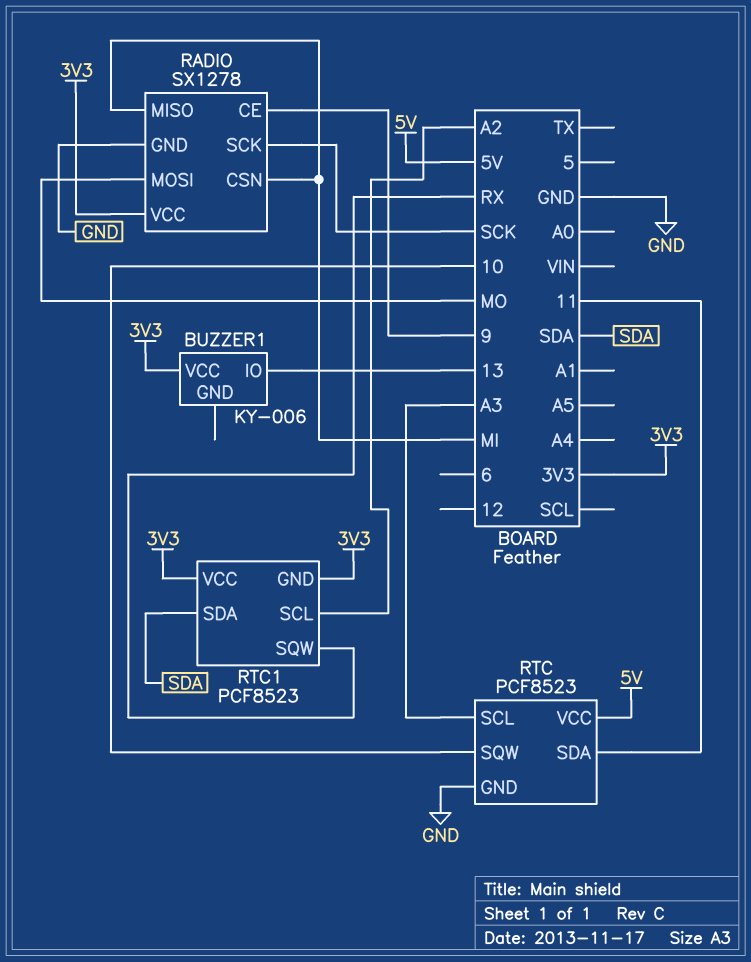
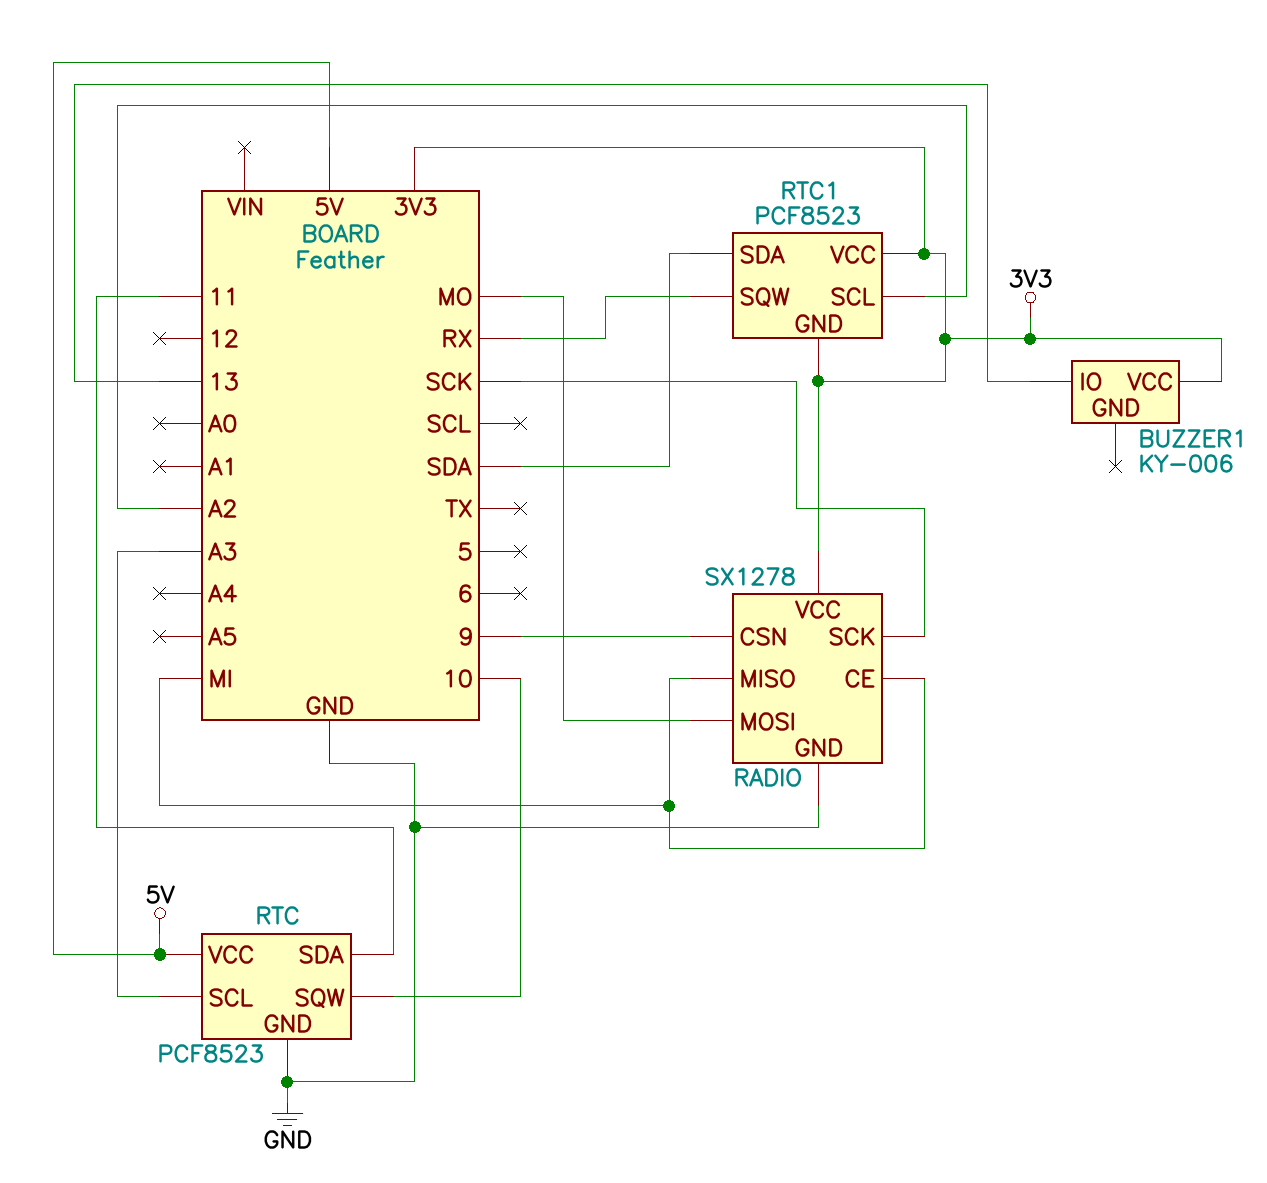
RADIO pin CE: 9 -> MI
RADIO pin CSN: MI -> 9

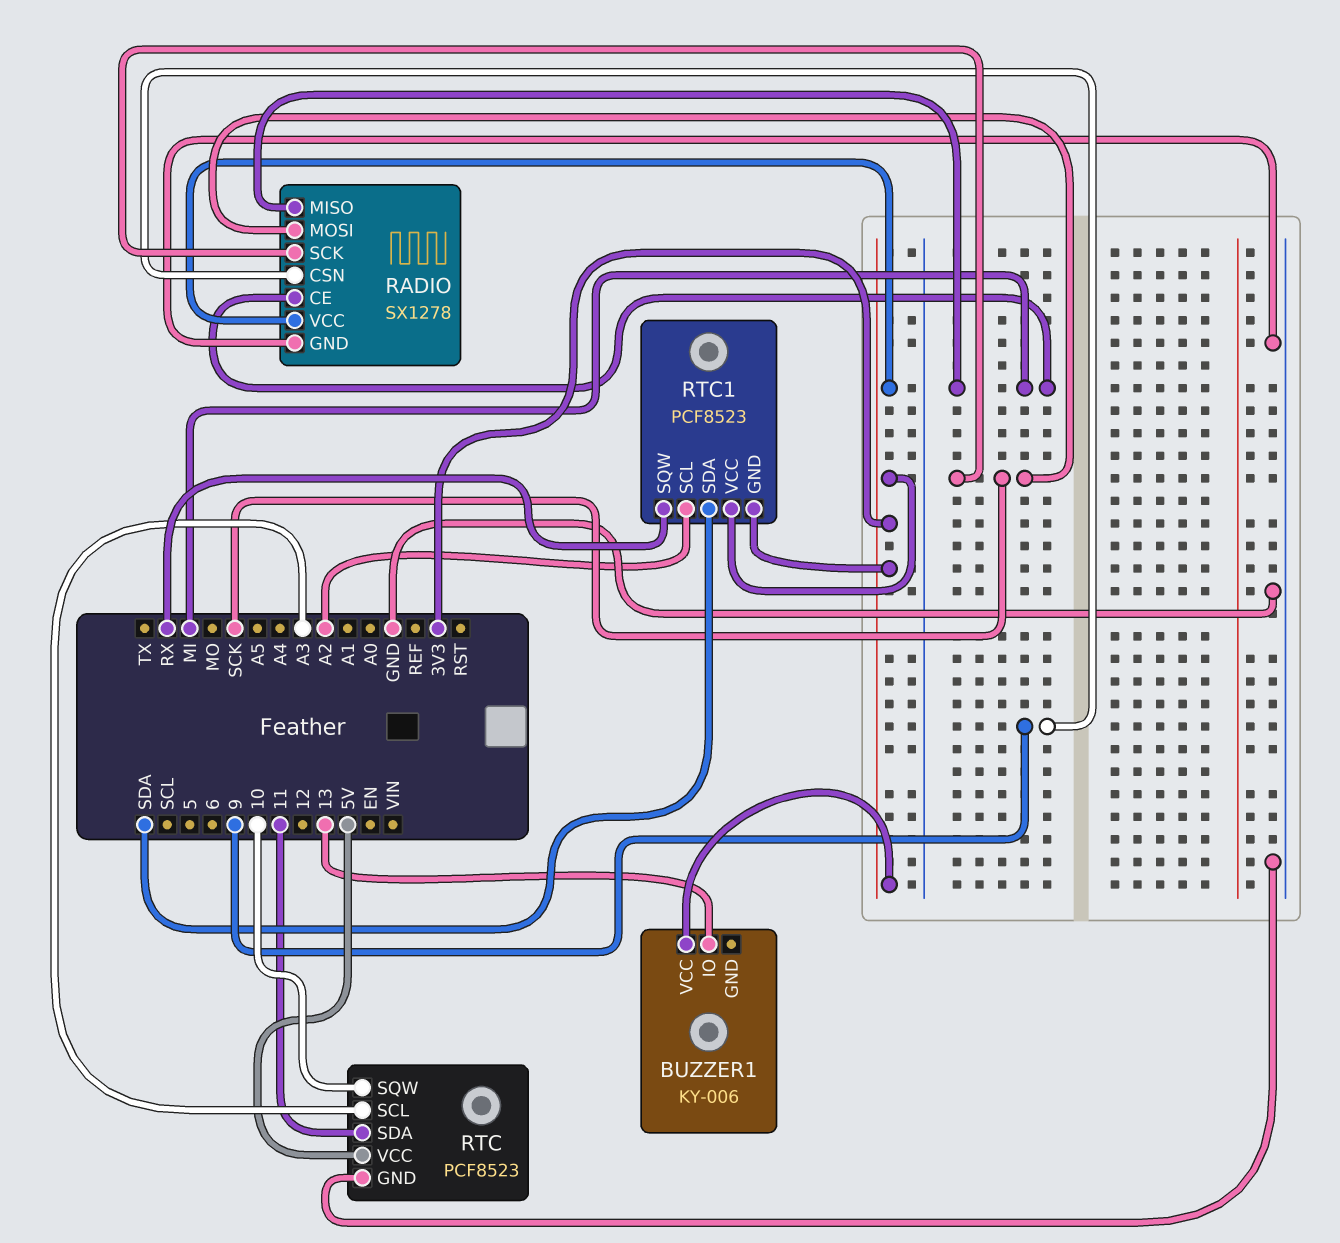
RADIO pin MOSI: MO -> SCK

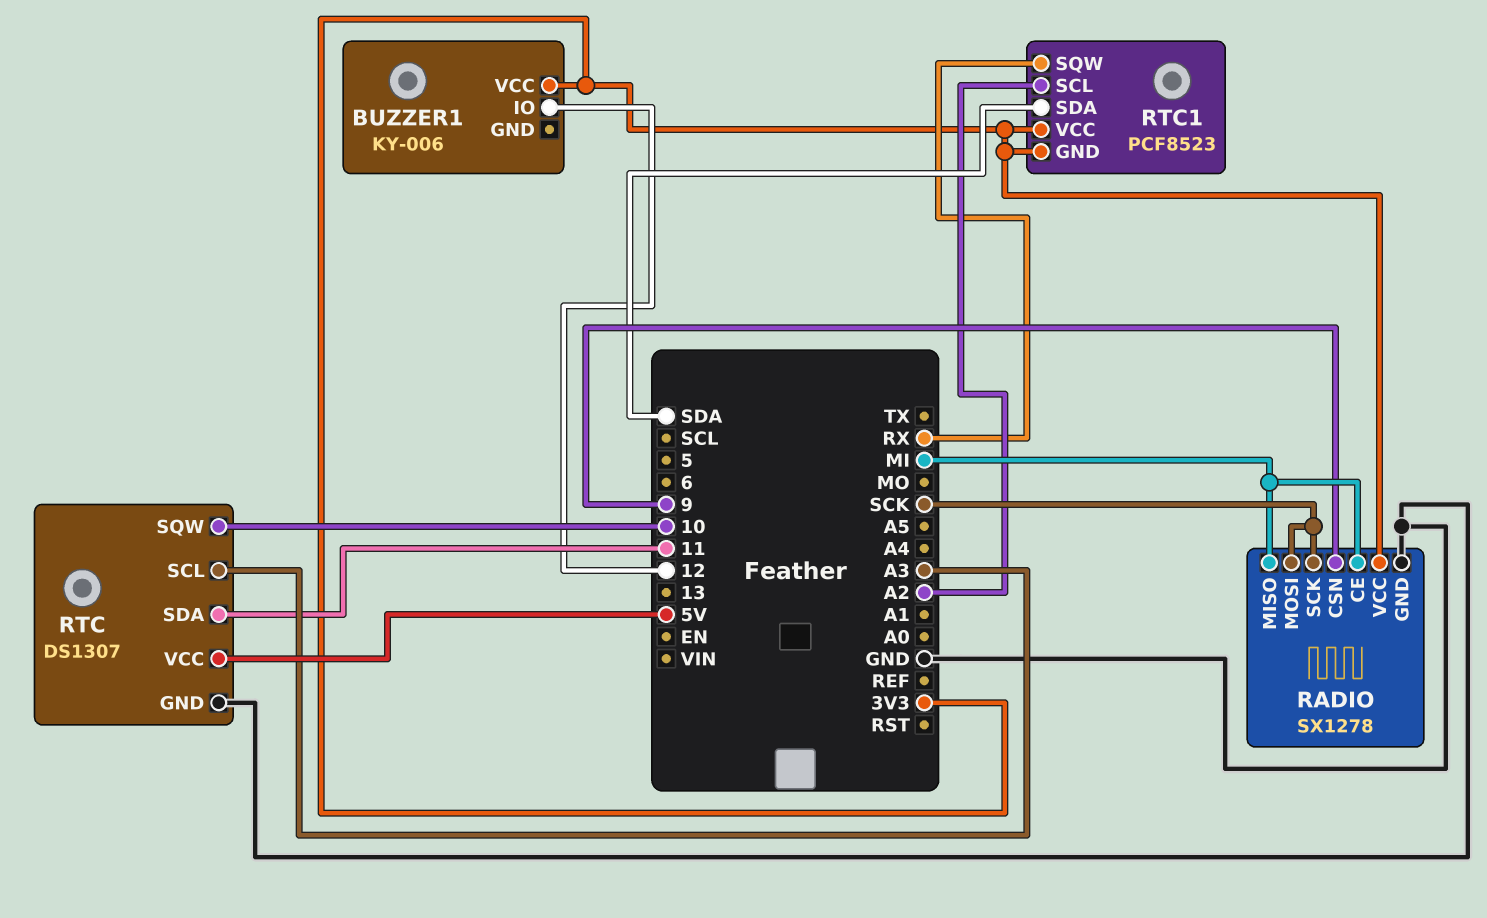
BUZZER1 pin IO: 13 -> 12
RTC: PCF8523 -> DS1307

